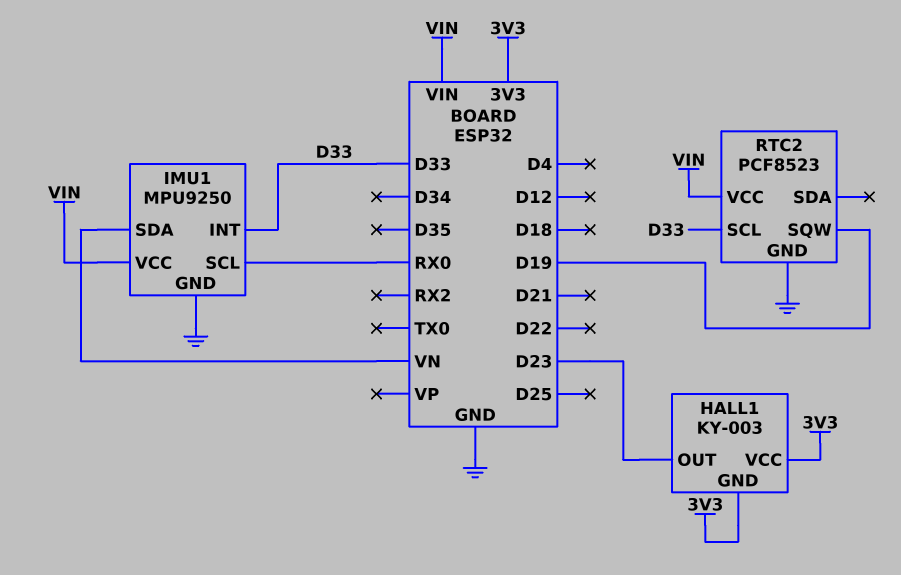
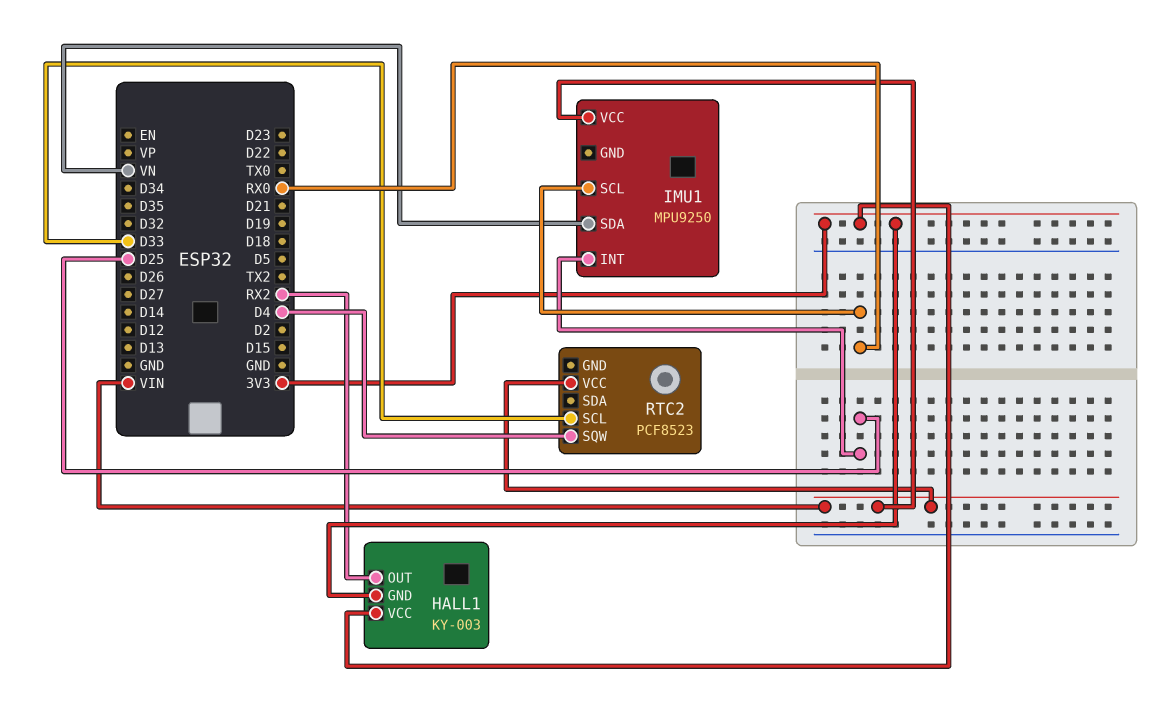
HALL1 pin OUT: D23 -> RX2
IMU1 pin GND: GND -> none
IMU1 pin INT: D33 -> D25
RTC2 pin GND: GND -> none
RTC2 pin SQW: D19 -> D4

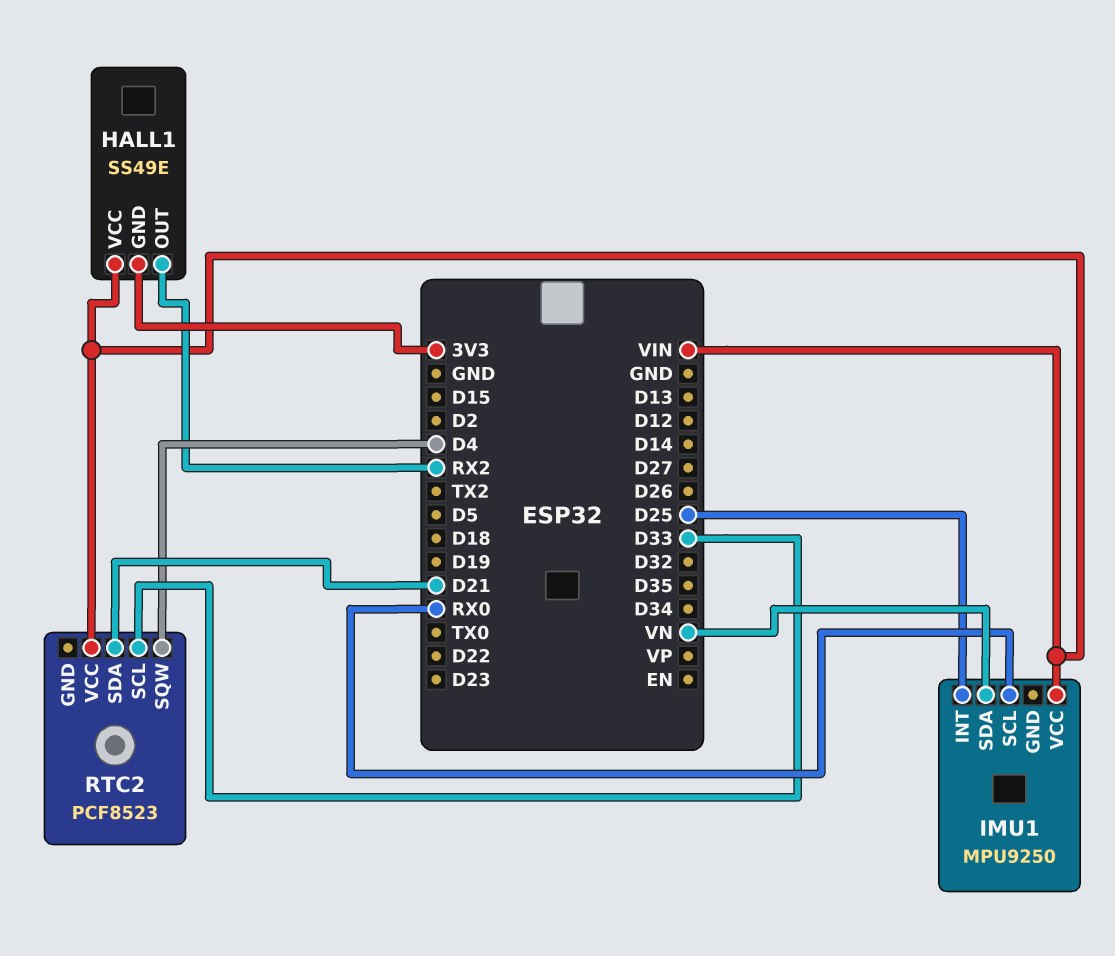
HALL1: KY-003 -> SS49E
HALL1 pin VCC: 3V3 -> VIN
RTC2 pin SDA: none -> D21

